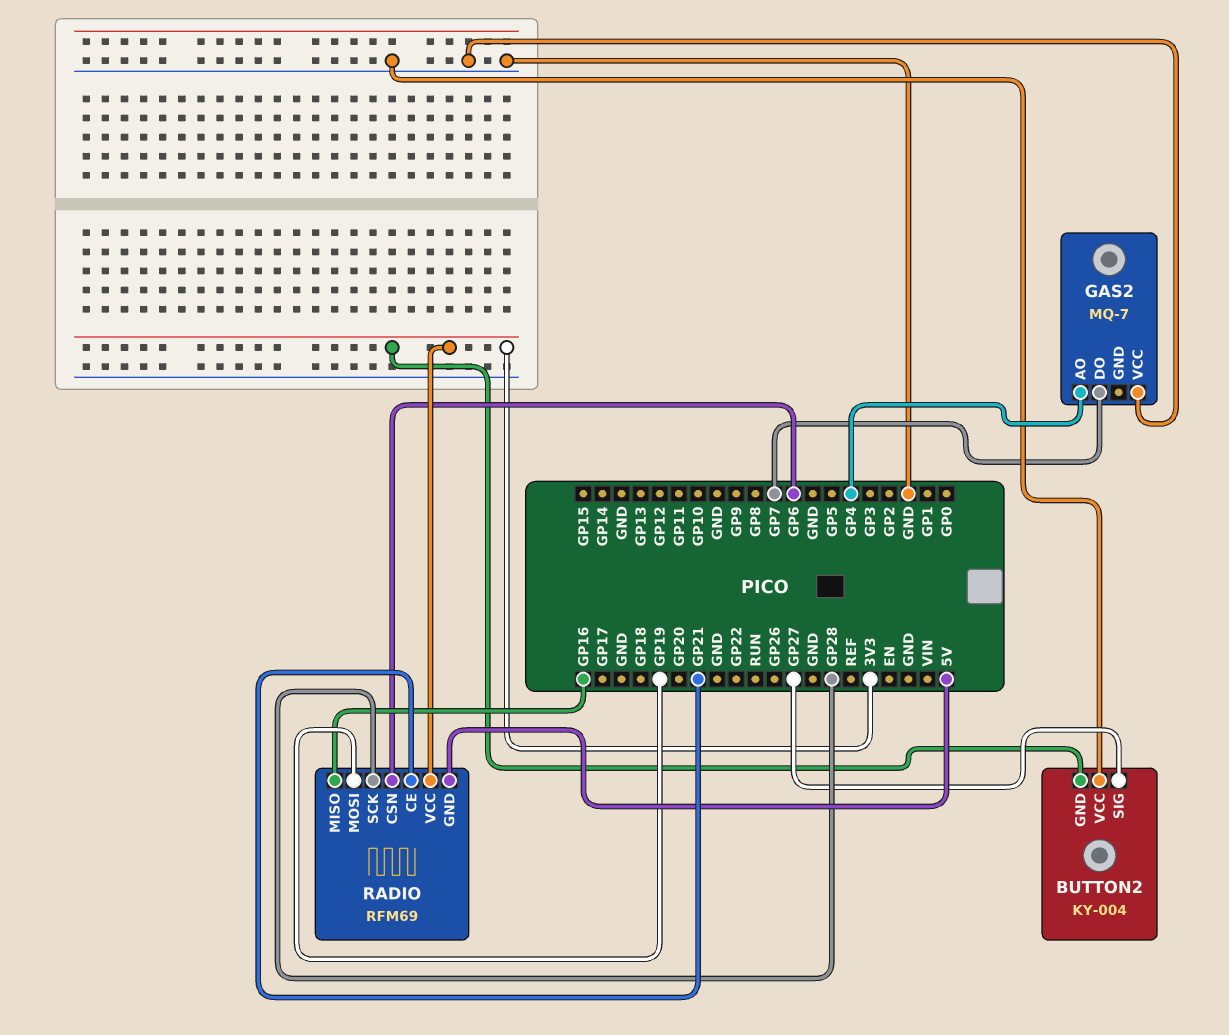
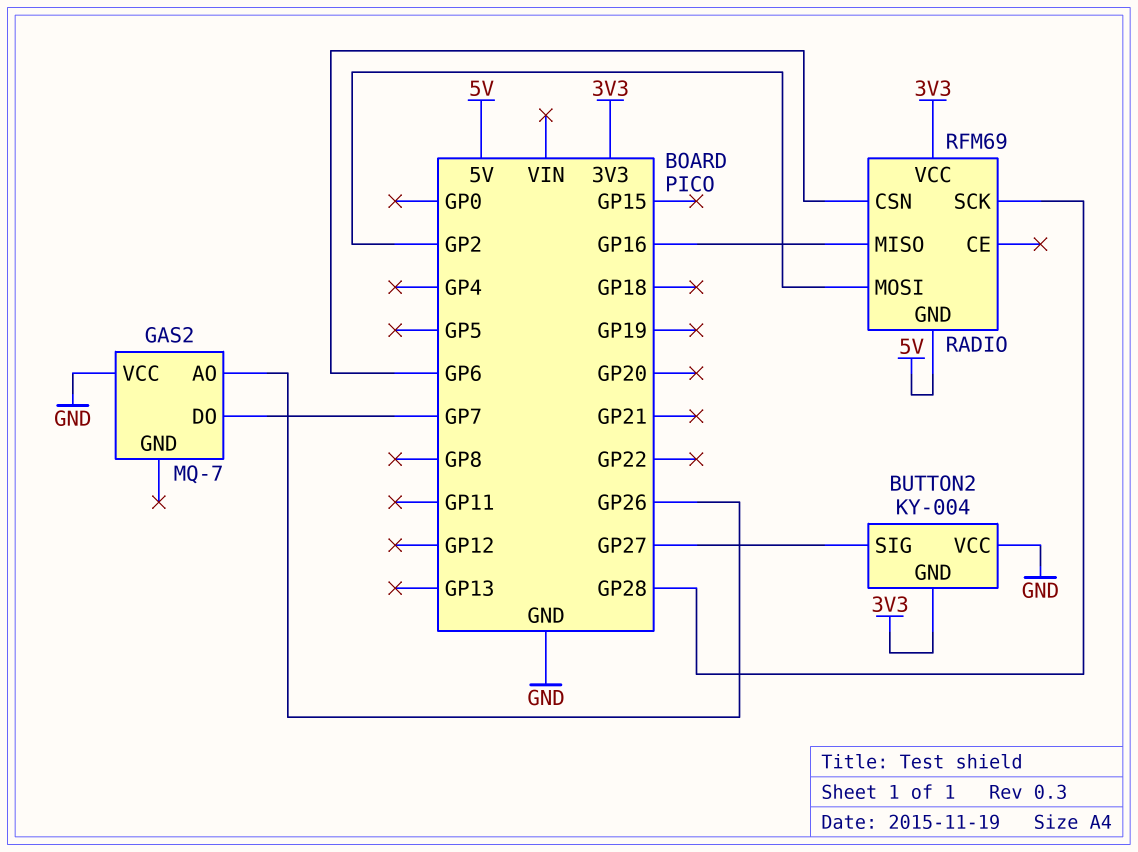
GAS2 pin AO: GP4 -> GP26
RADIO pin CE: GP21 -> none
RADIO pin MOSI: GP19 -> GP2

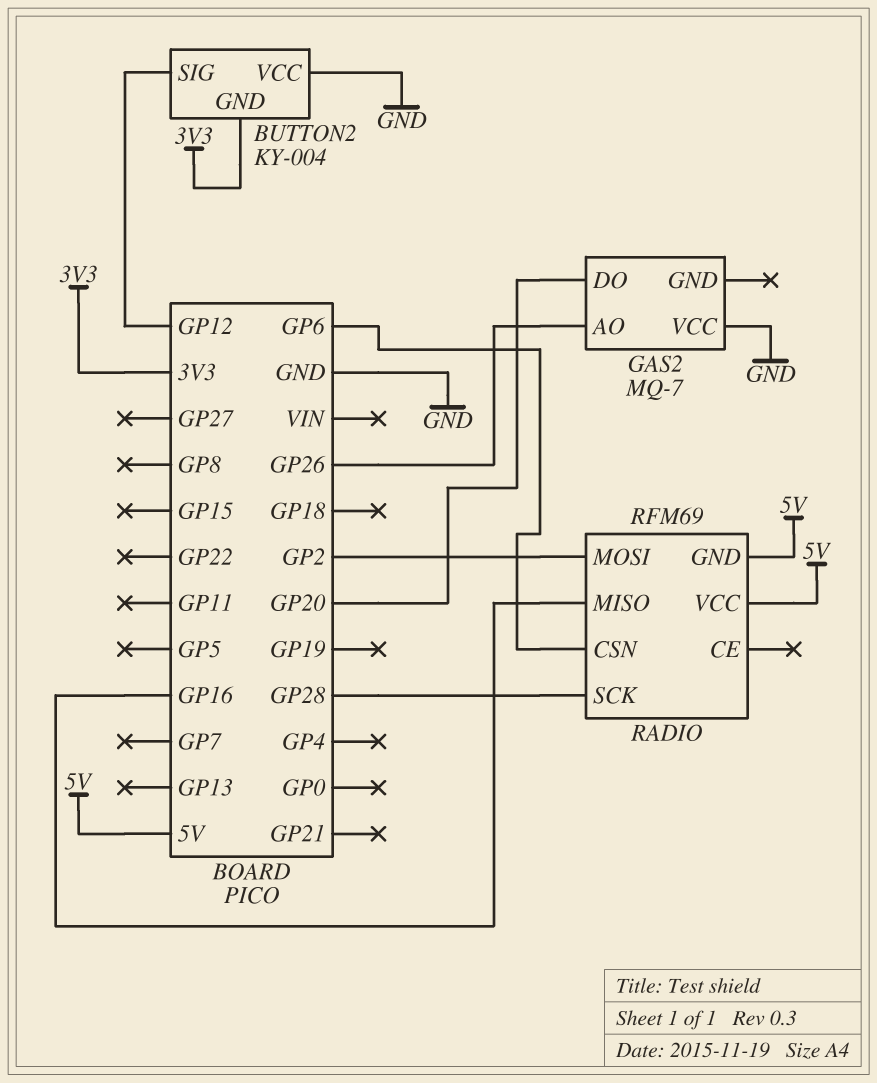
BUTTON2 pin SIG: GP27 -> GP12
GAS2 pin DO: GP7 -> GP20
RADIO pin VCC: 3V3 -> 5V

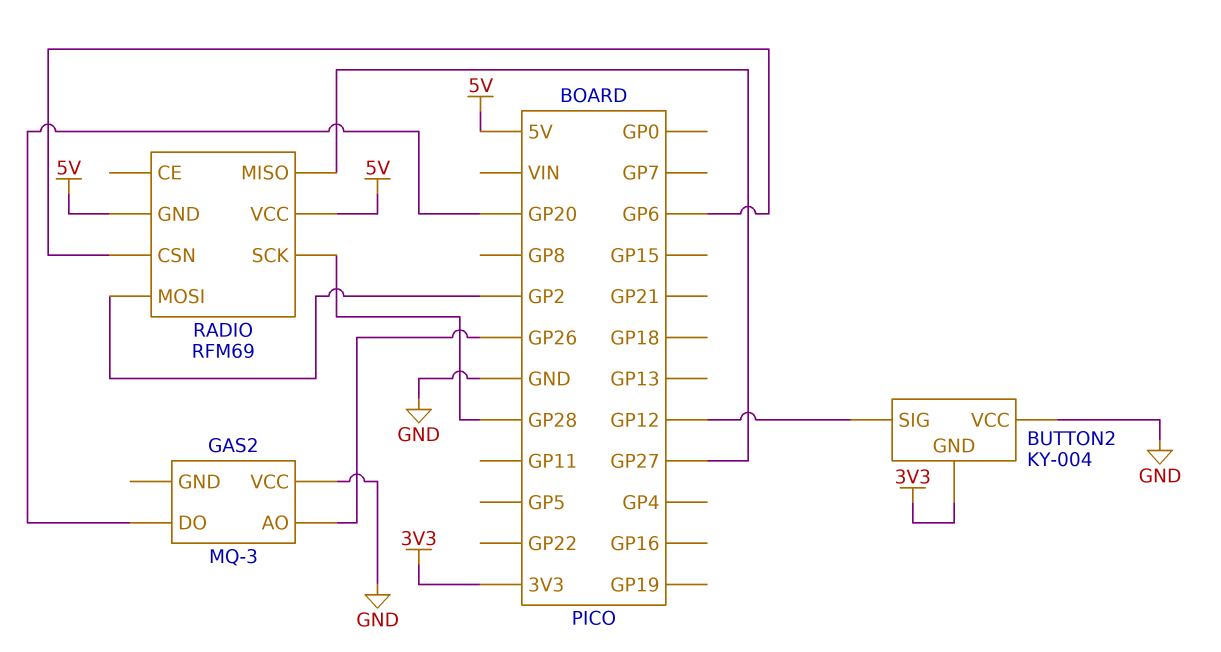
GAS2: MQ-7 -> MQ-3
RADIO pin MISO: GP16 -> GP27

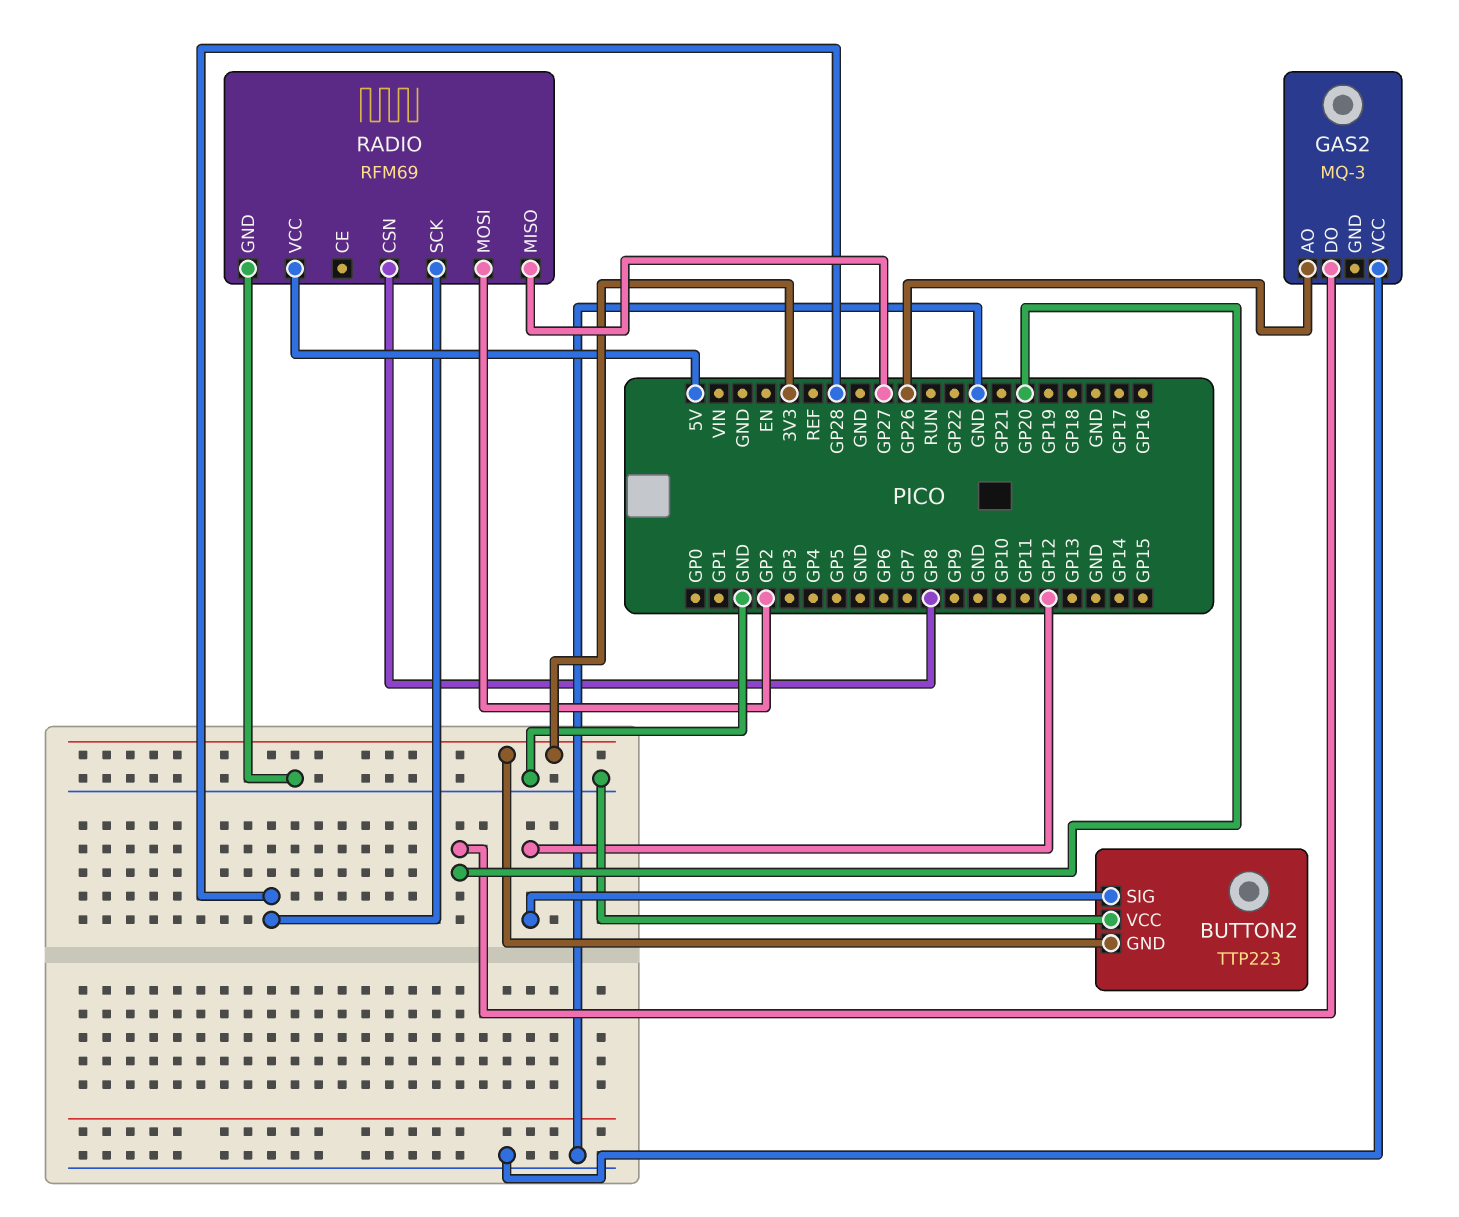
BUTTON2: KY-004 -> TTP223
RADIO pin CSN: GP6 -> GP8
RADIO pin GND: 5V -> GND

